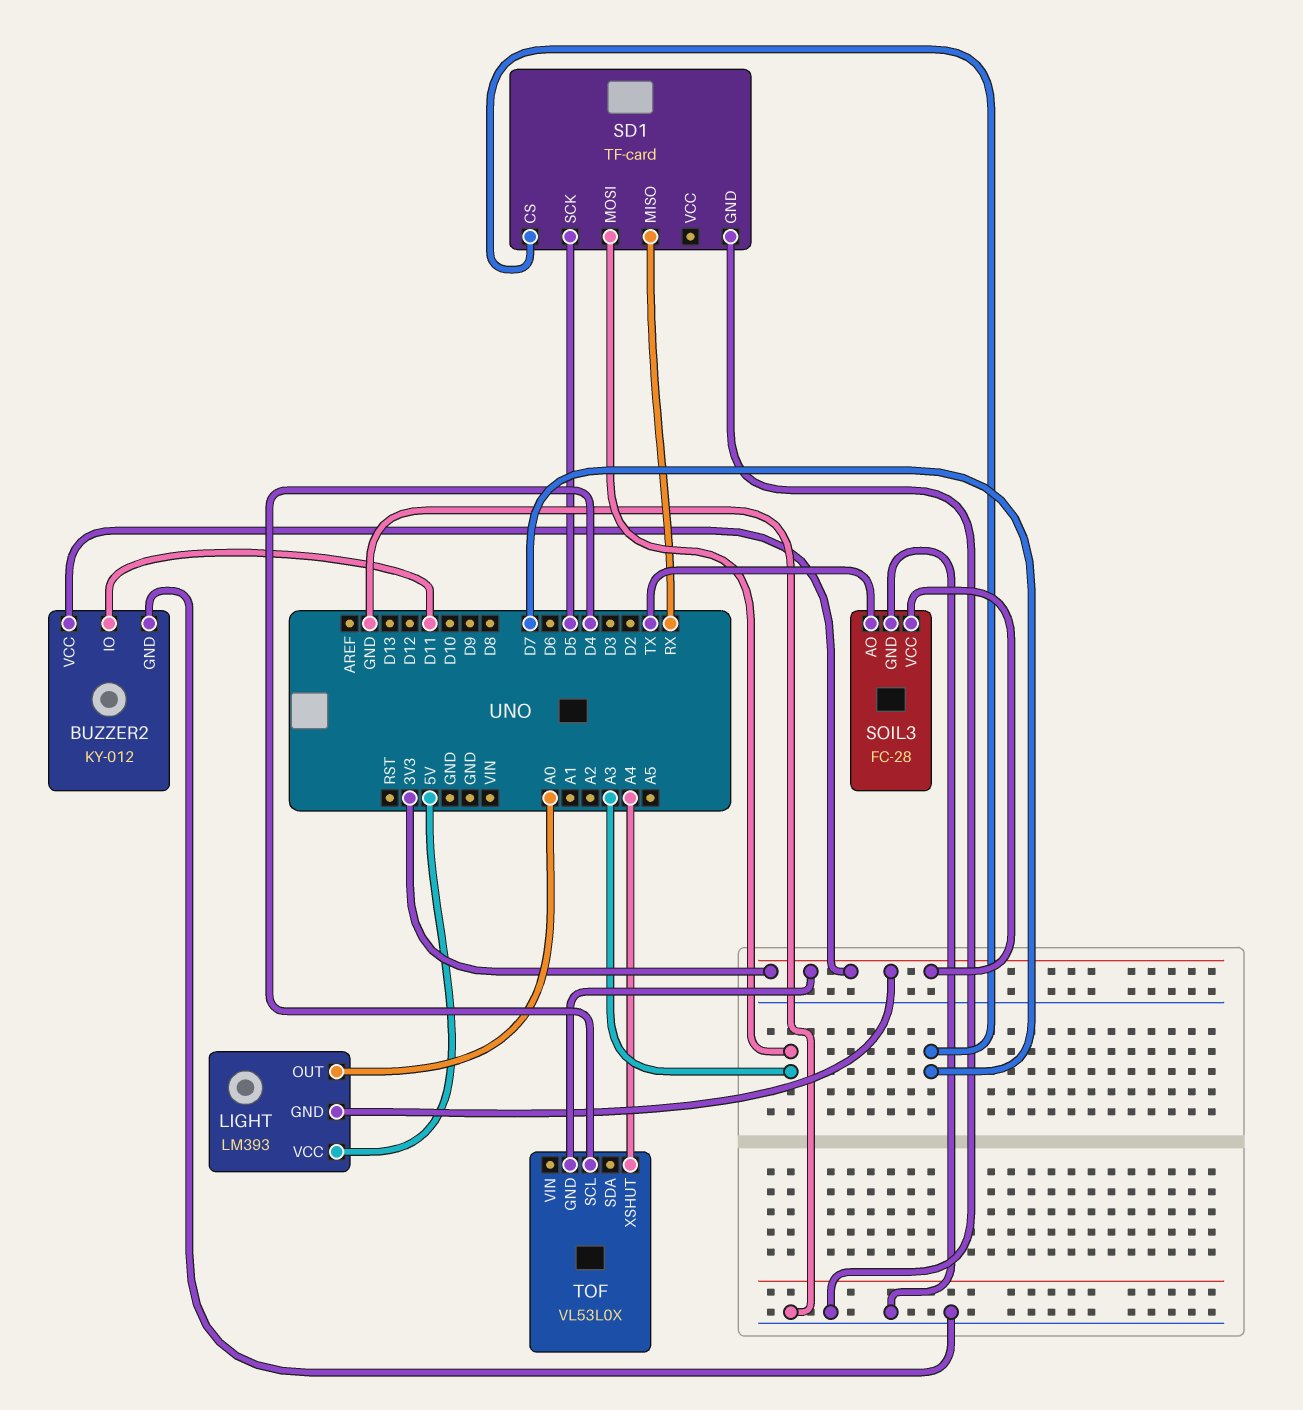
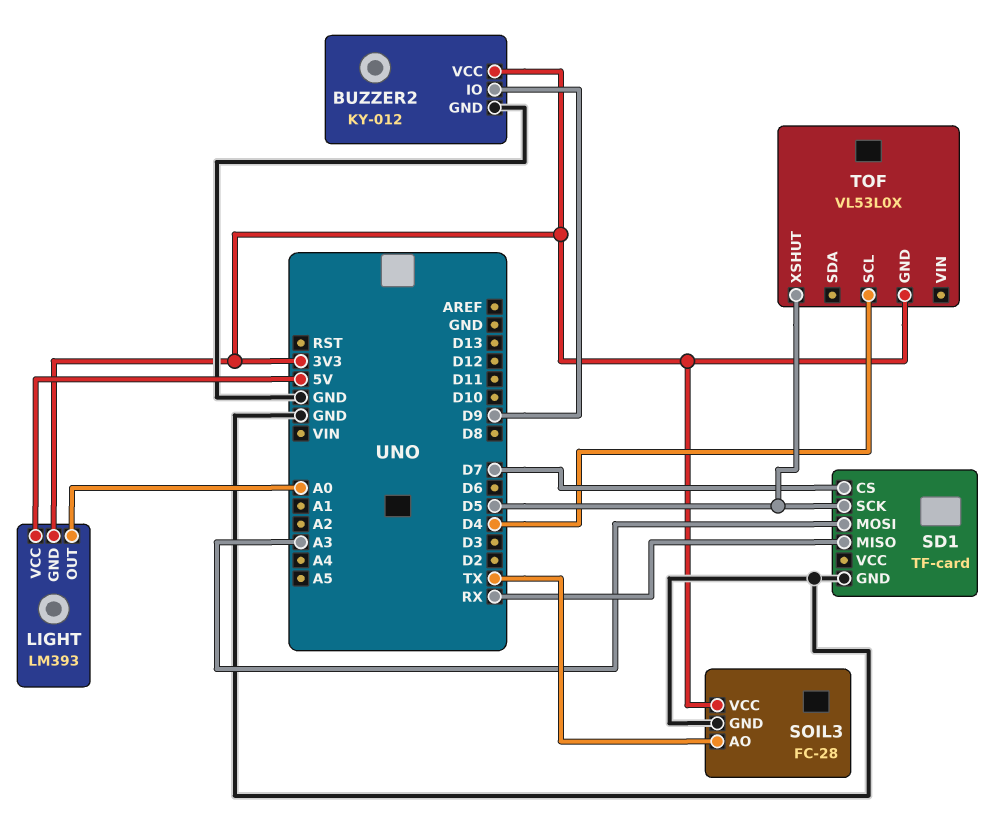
BUZZER2 pin IO: D11 -> D9
TOF pin XSHUT: A4 -> D5

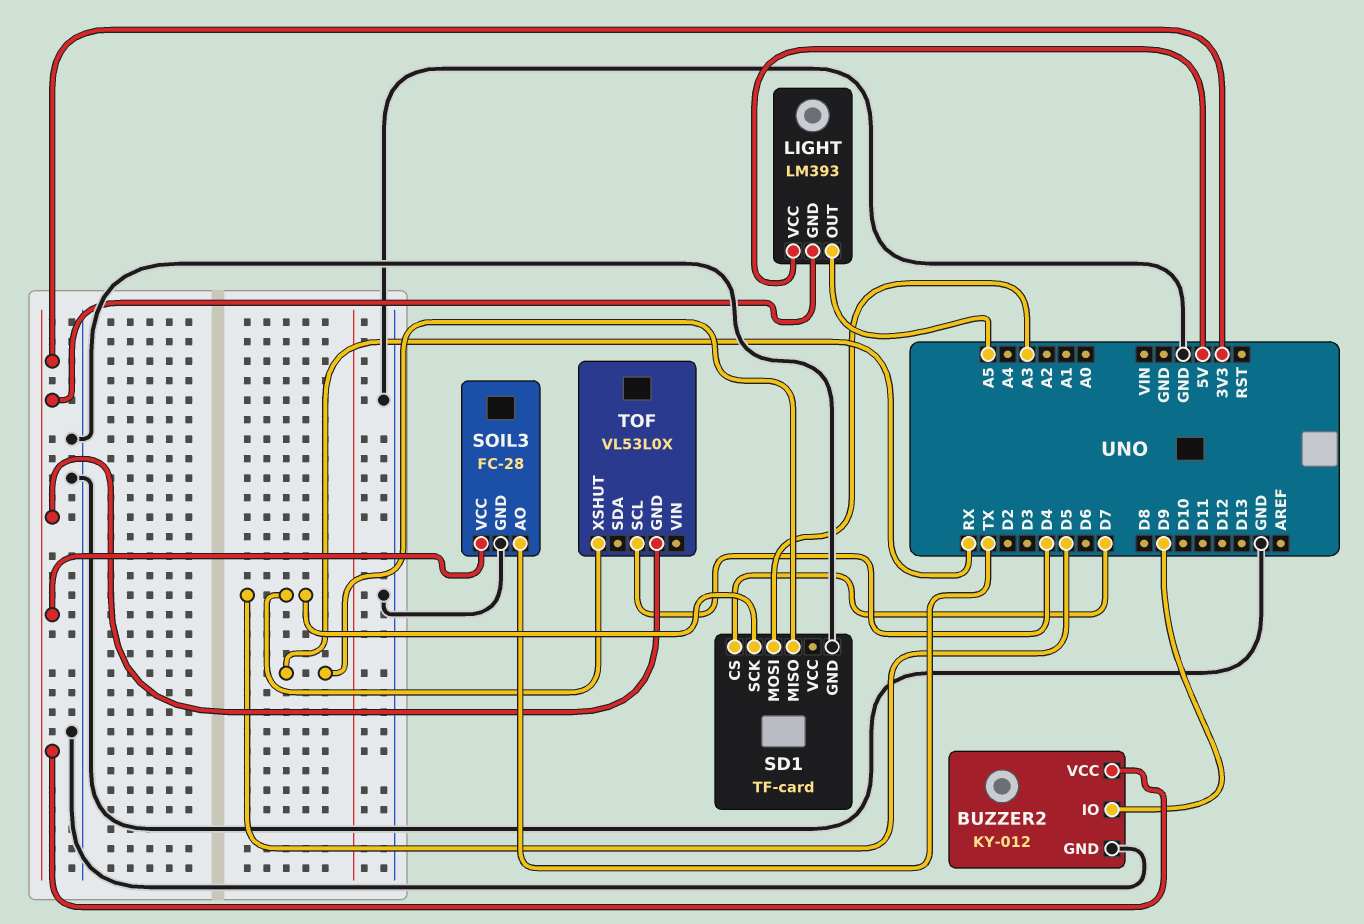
LIGHT pin OUT: A0 -> A5

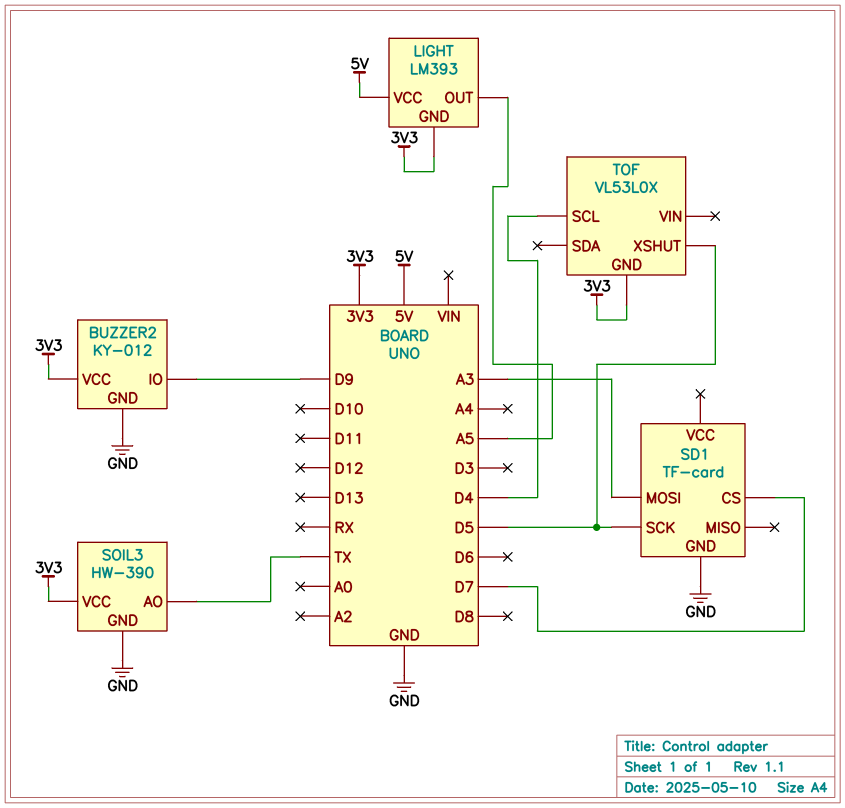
SD1 pin MISO: RX -> none
SOIL3: FC-28 -> HW-390

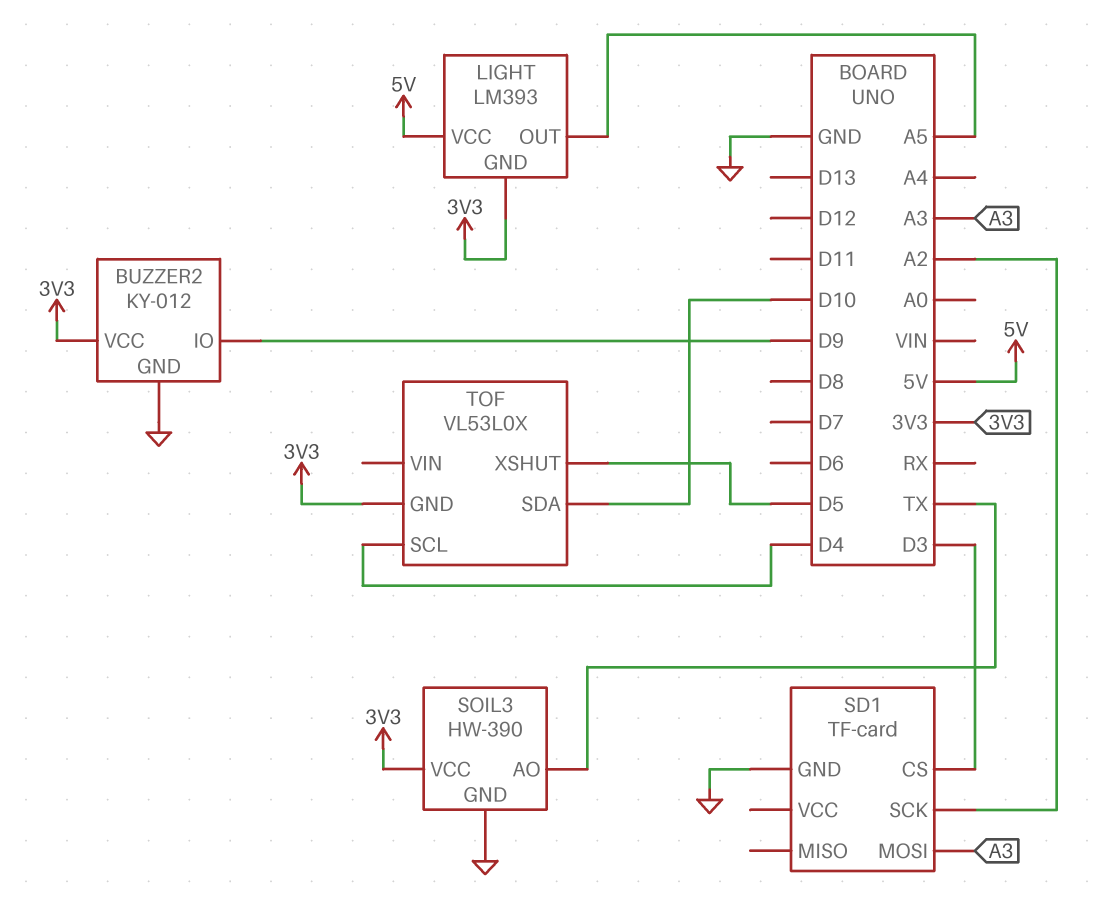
SD1 pin CS: D7 -> D3
SD1 pin SCK: D5 -> A2
TOF pin SDA: none -> D10

